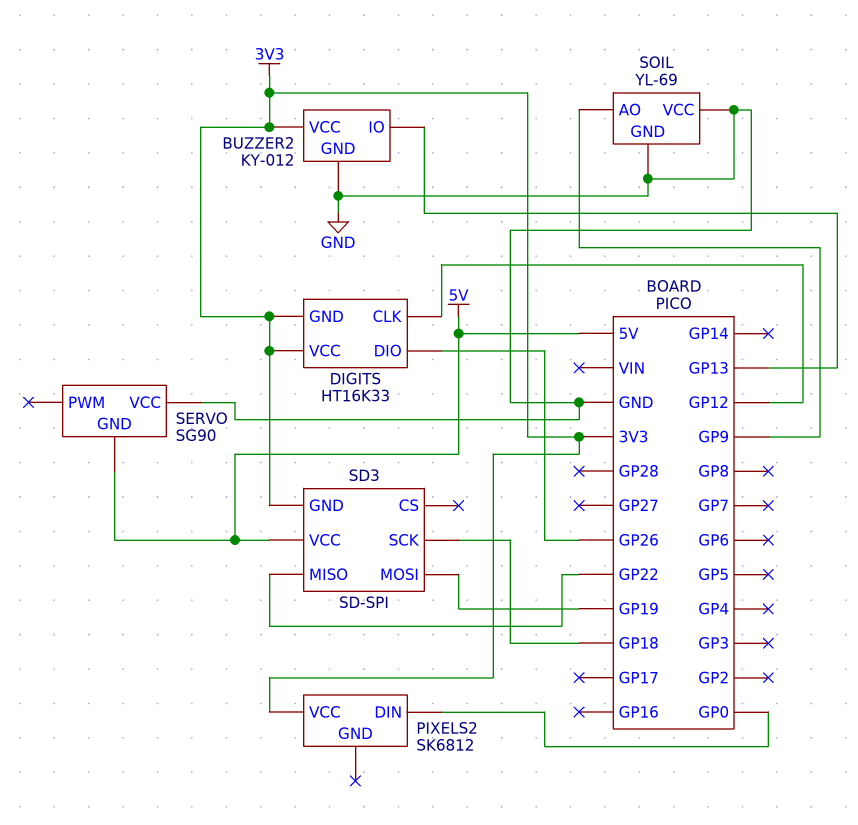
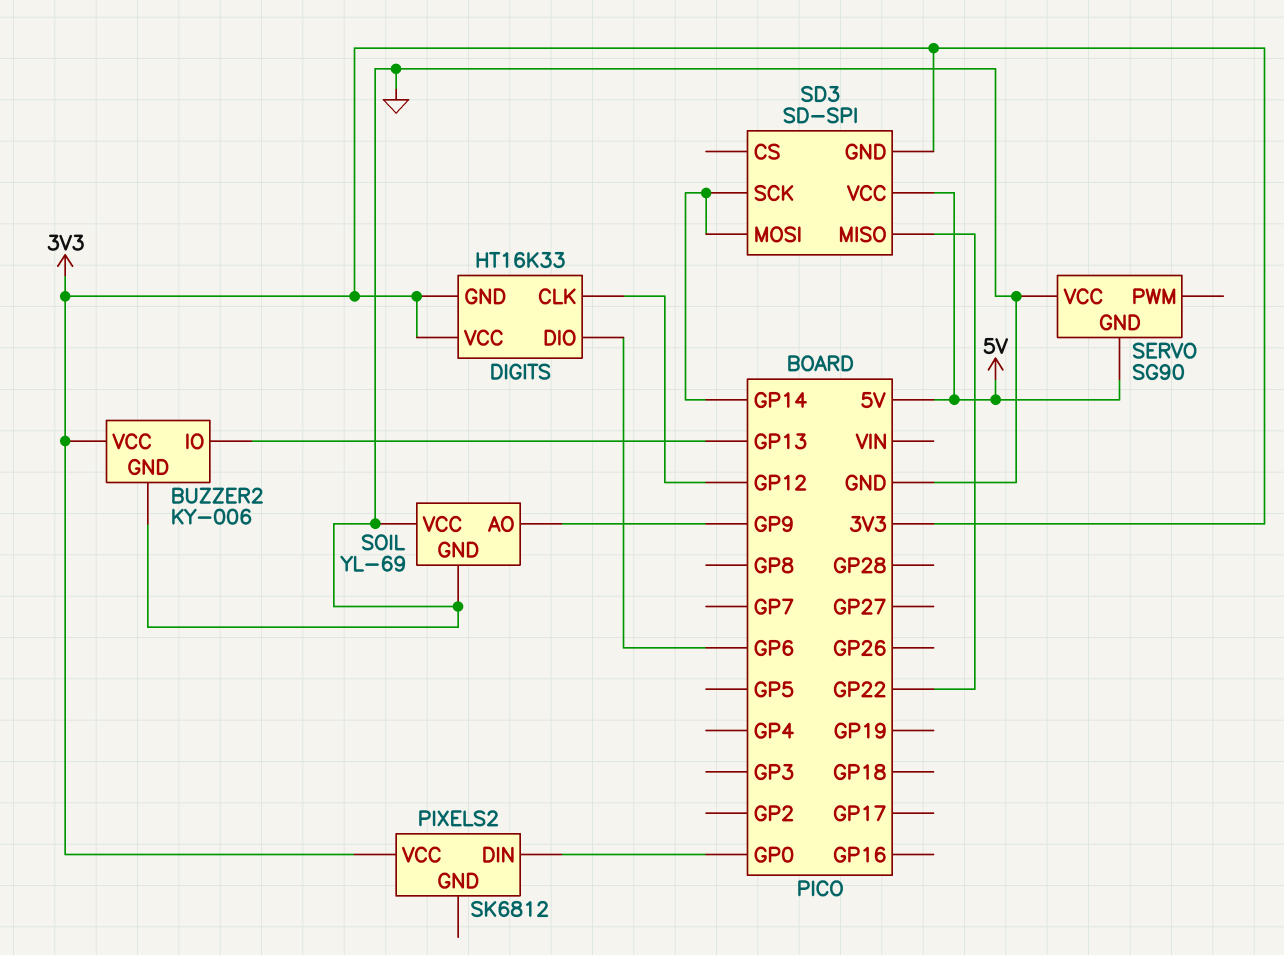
BUZZER2: KY-012 -> KY-006
DIGITS pin DIO: GP26 -> GP6
SD3 pin MOSI: GP19 -> GP14
SD3 pin SCK: GP18 -> GP14

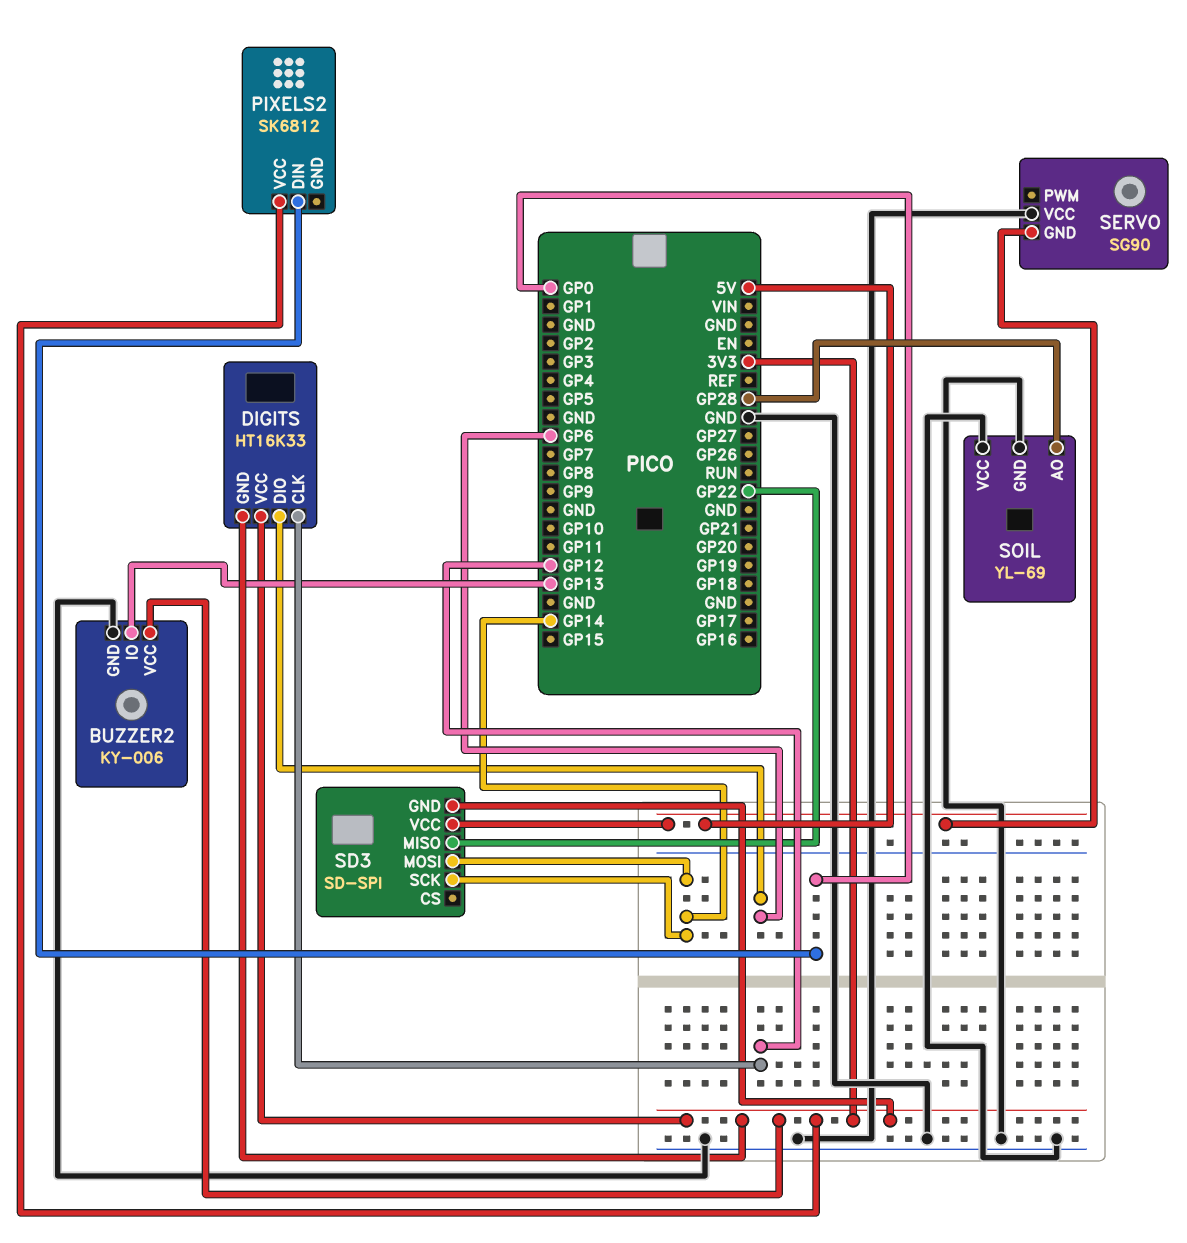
SOIL pin AO: GP9 -> GP28

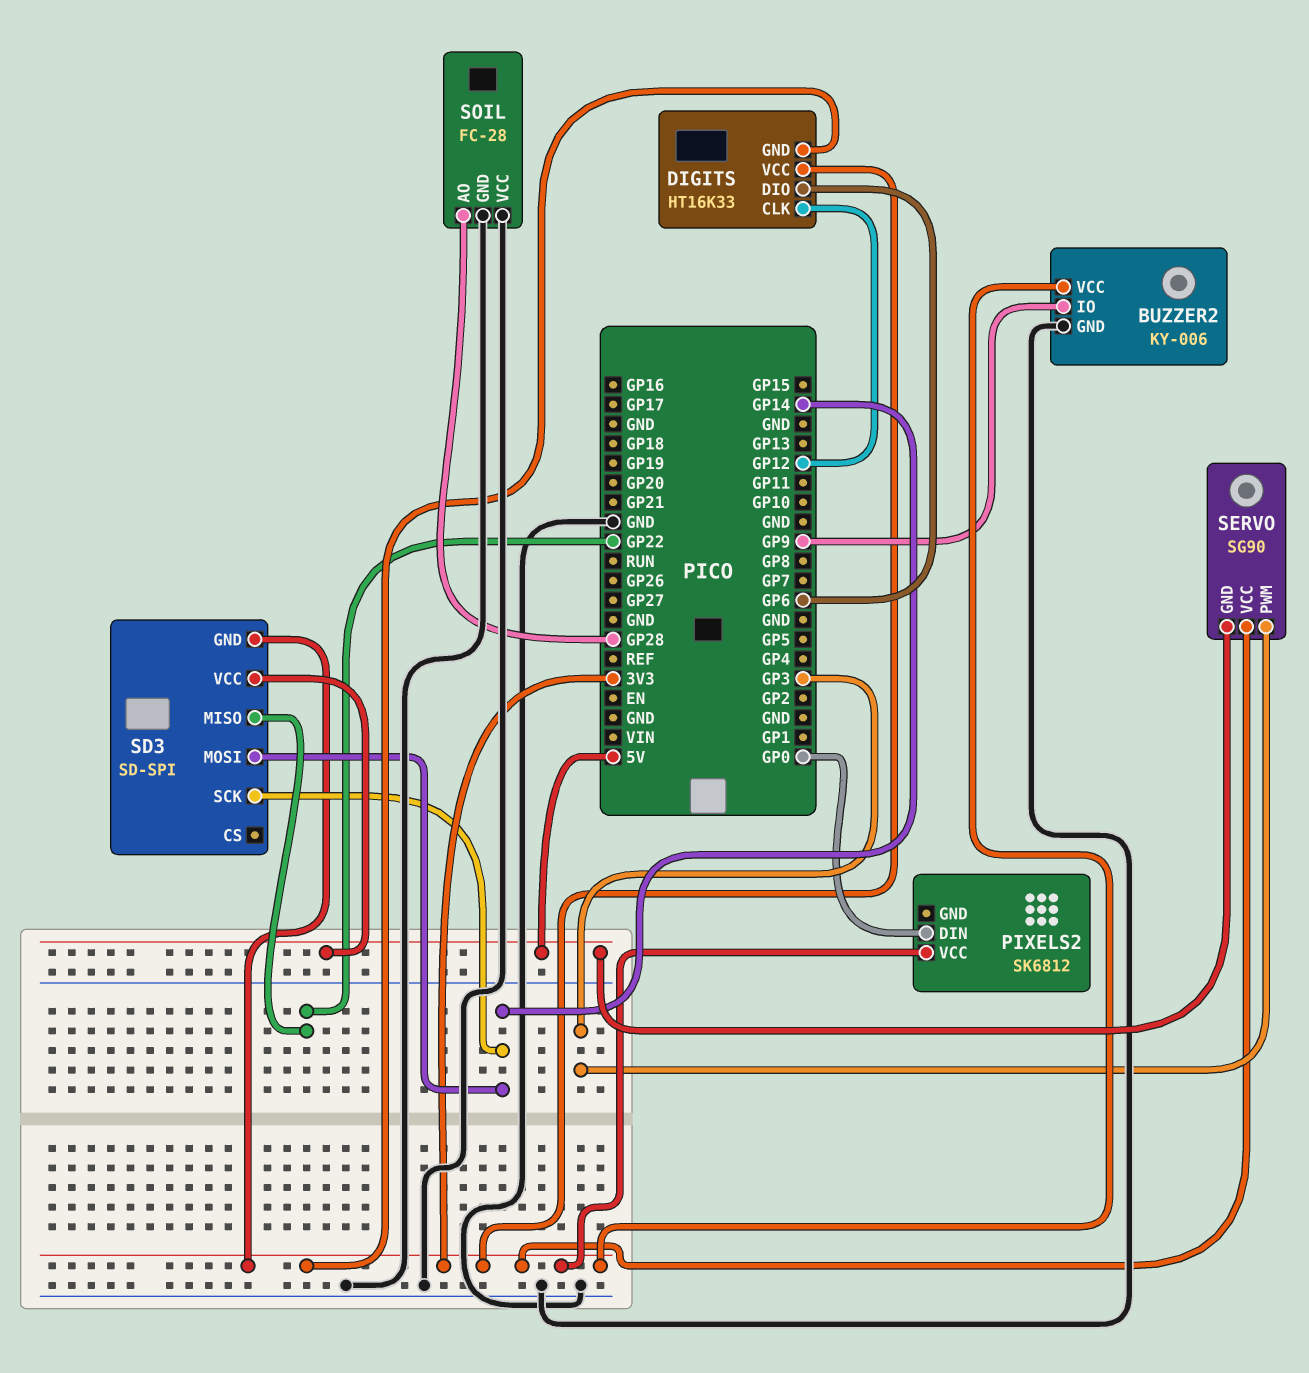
BUZZER2 pin IO: GP13 -> GP9
SERVO pin PWM: none -> GP3
SERVO pin VCC: GND -> 3V3
SOIL: YL-69 -> FC-28

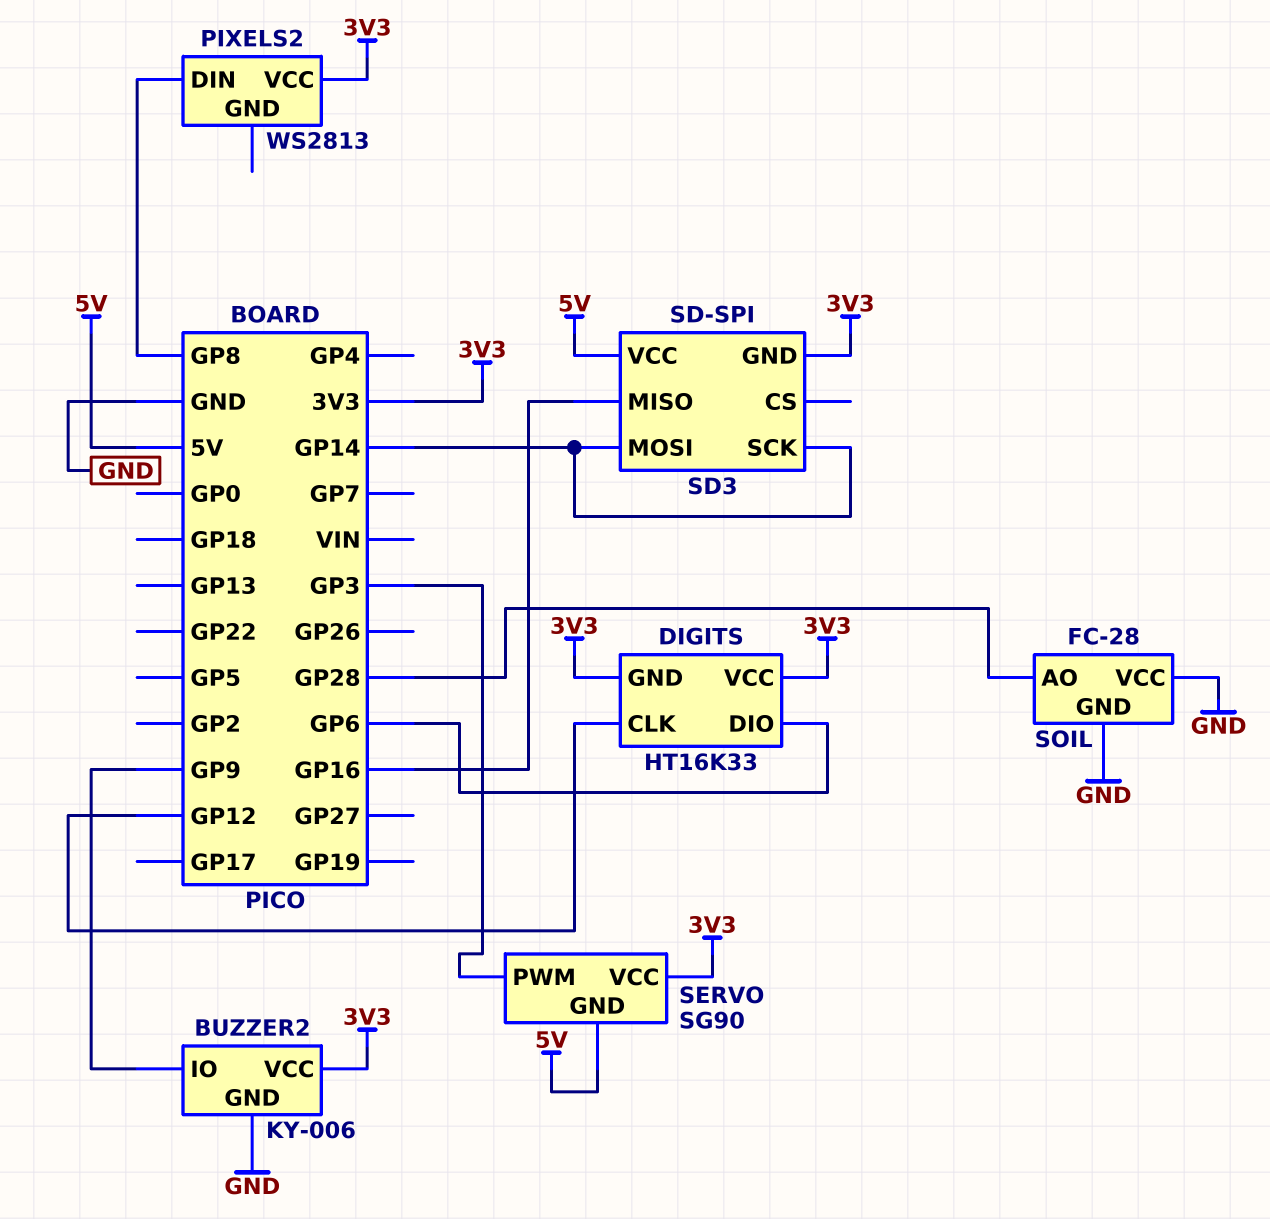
PIXELS2: SK6812 -> WS2813
PIXELS2 pin DIN: GP0 -> GP8
SD3 pin MISO: GP22 -> GP16

